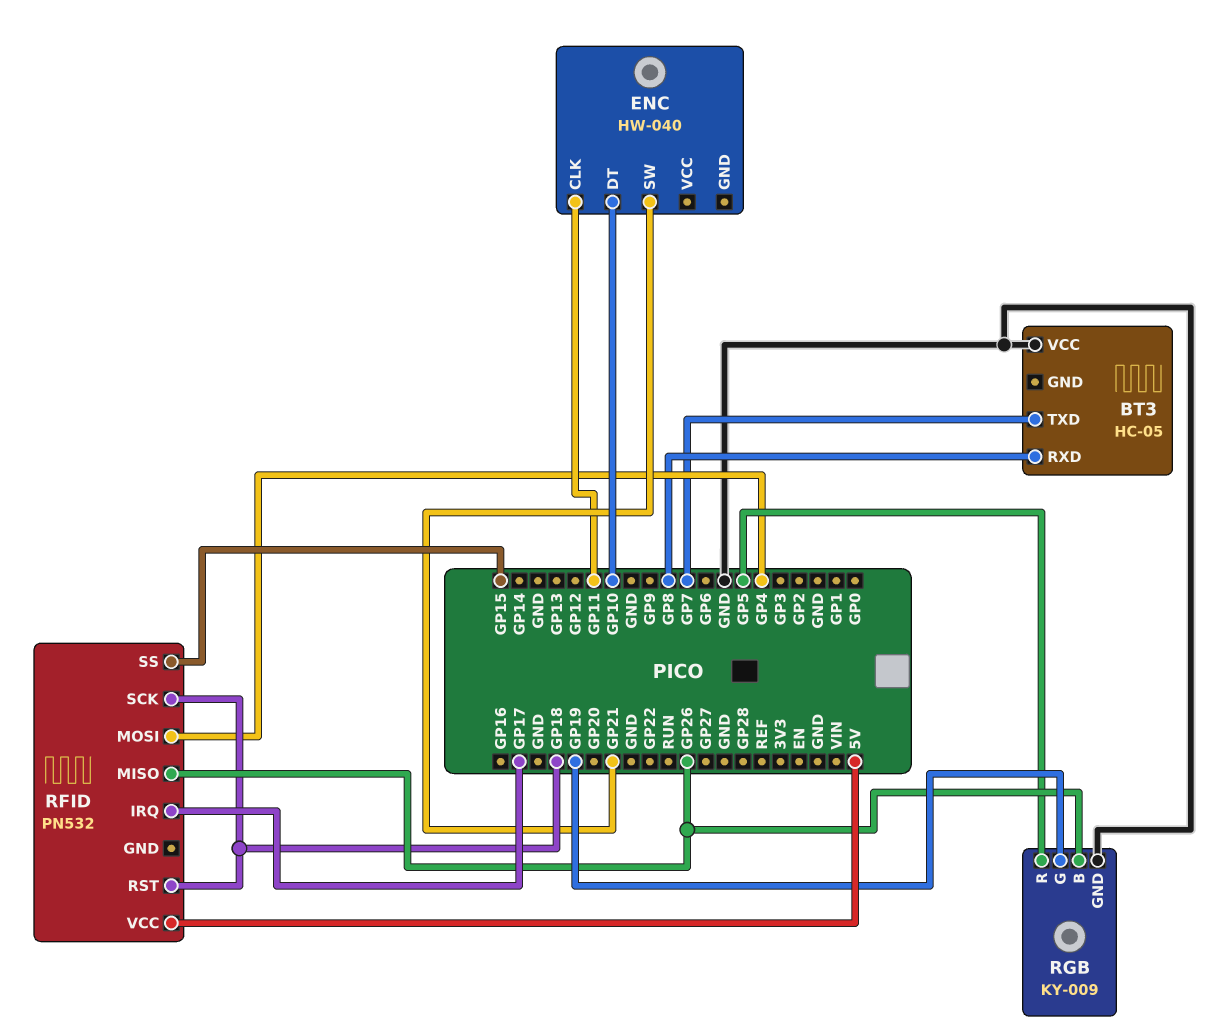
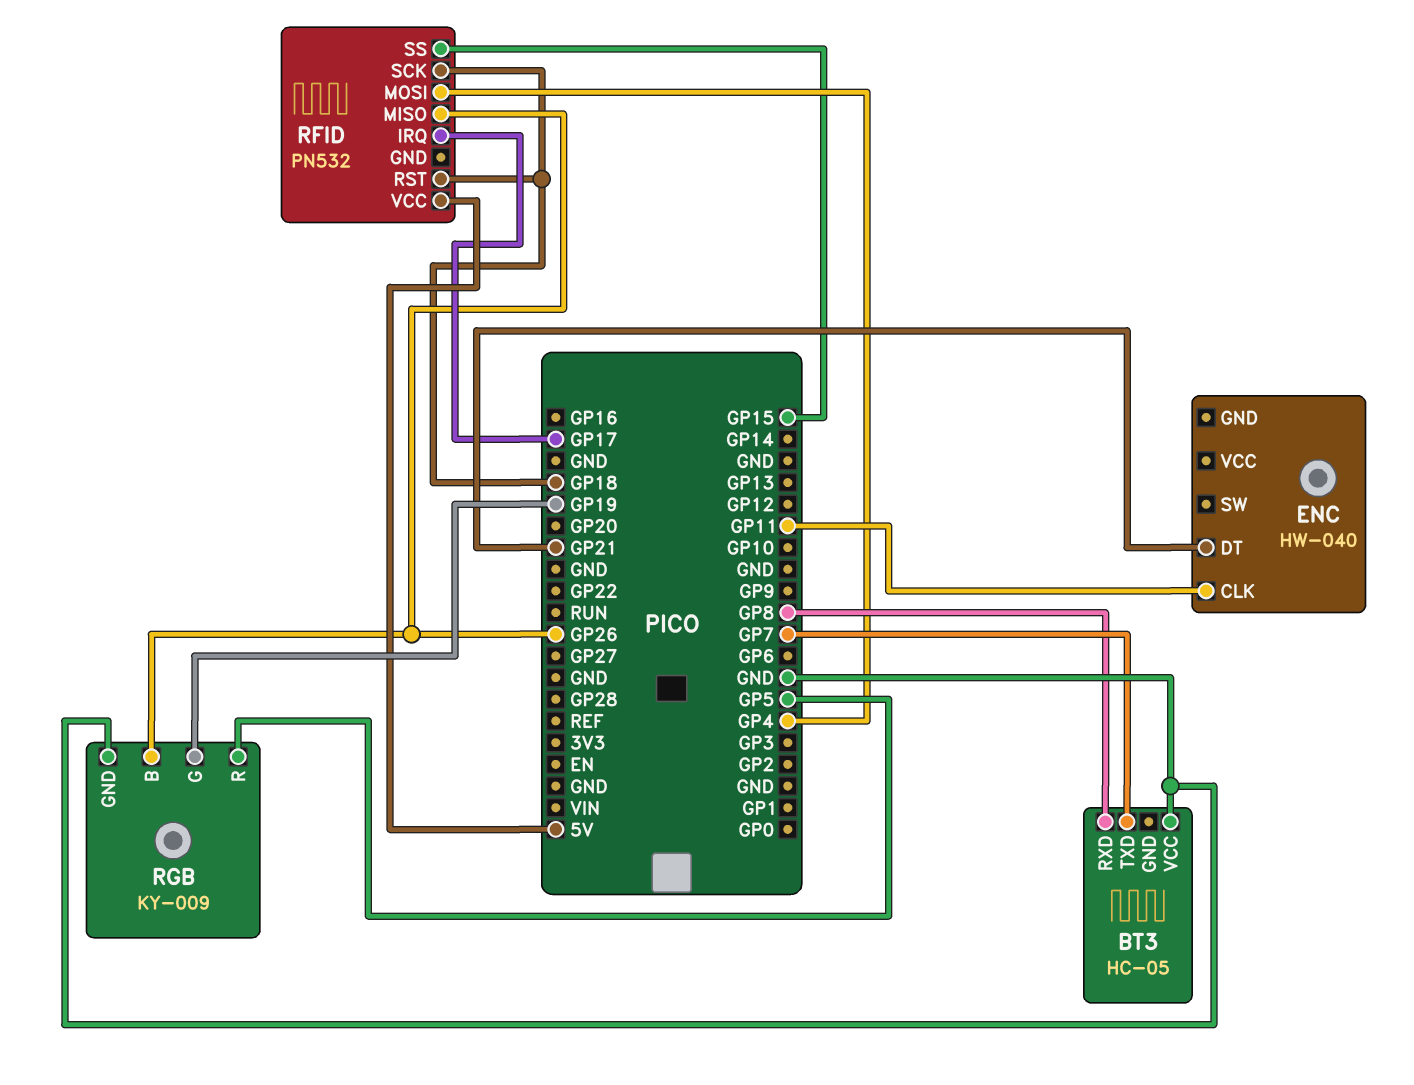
ENC pin DT: GP10 -> GP21
ENC pin SW: GP21 -> none

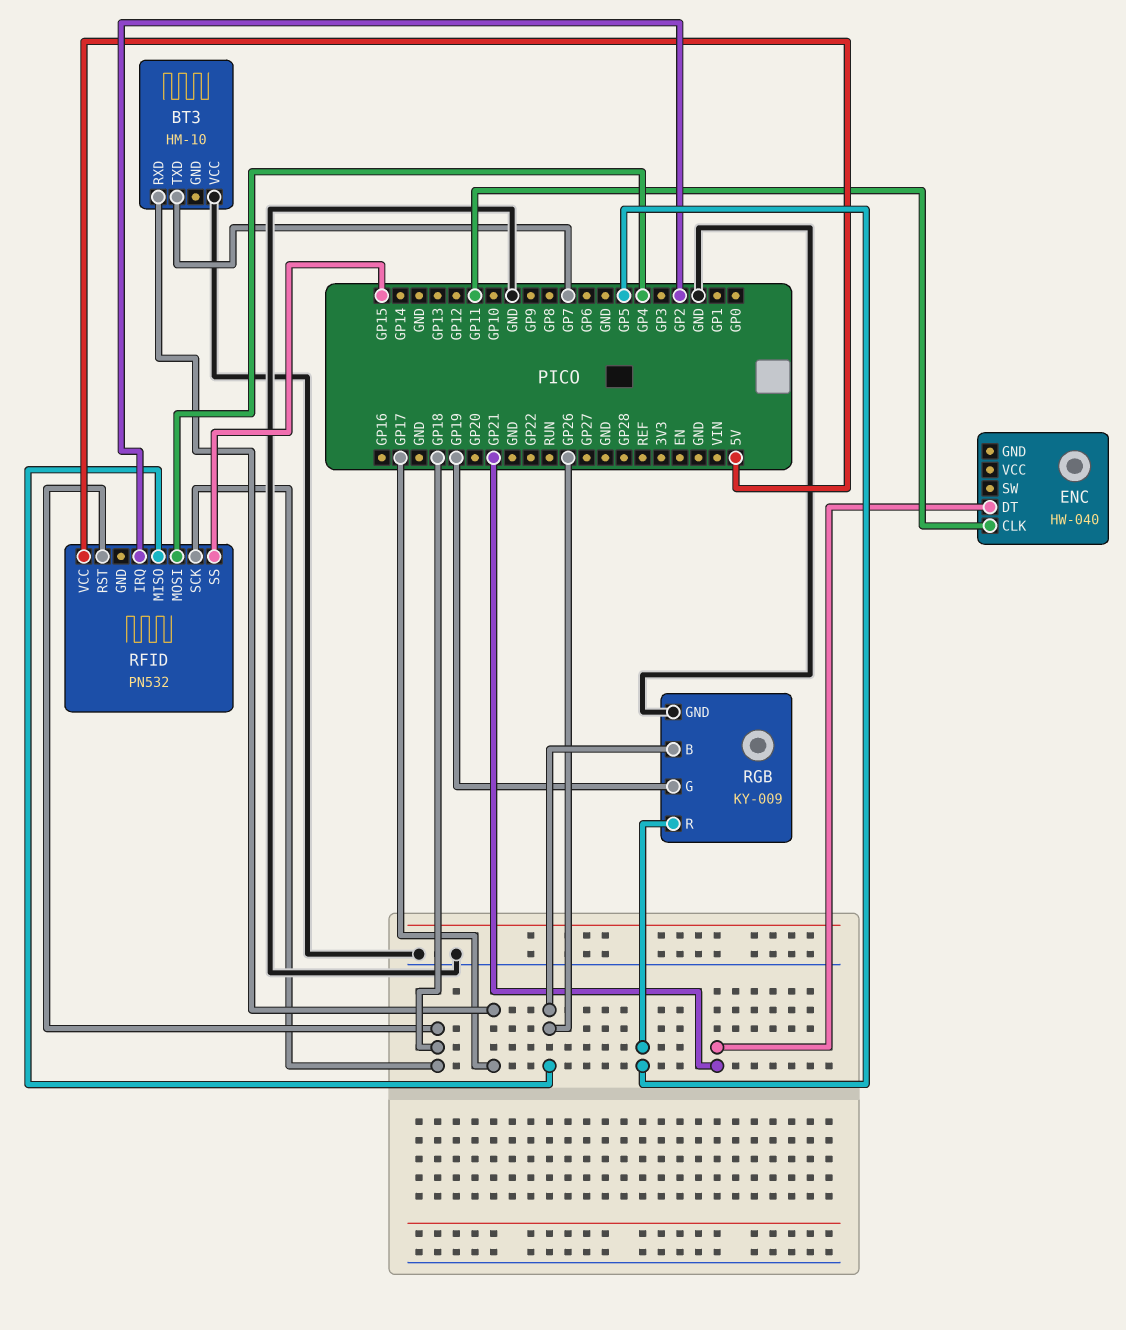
BT3: HC-05 -> HM-10
BT3 pin RXD: GP8 -> GP17
RFID pin IRQ: GP17 -> GP2

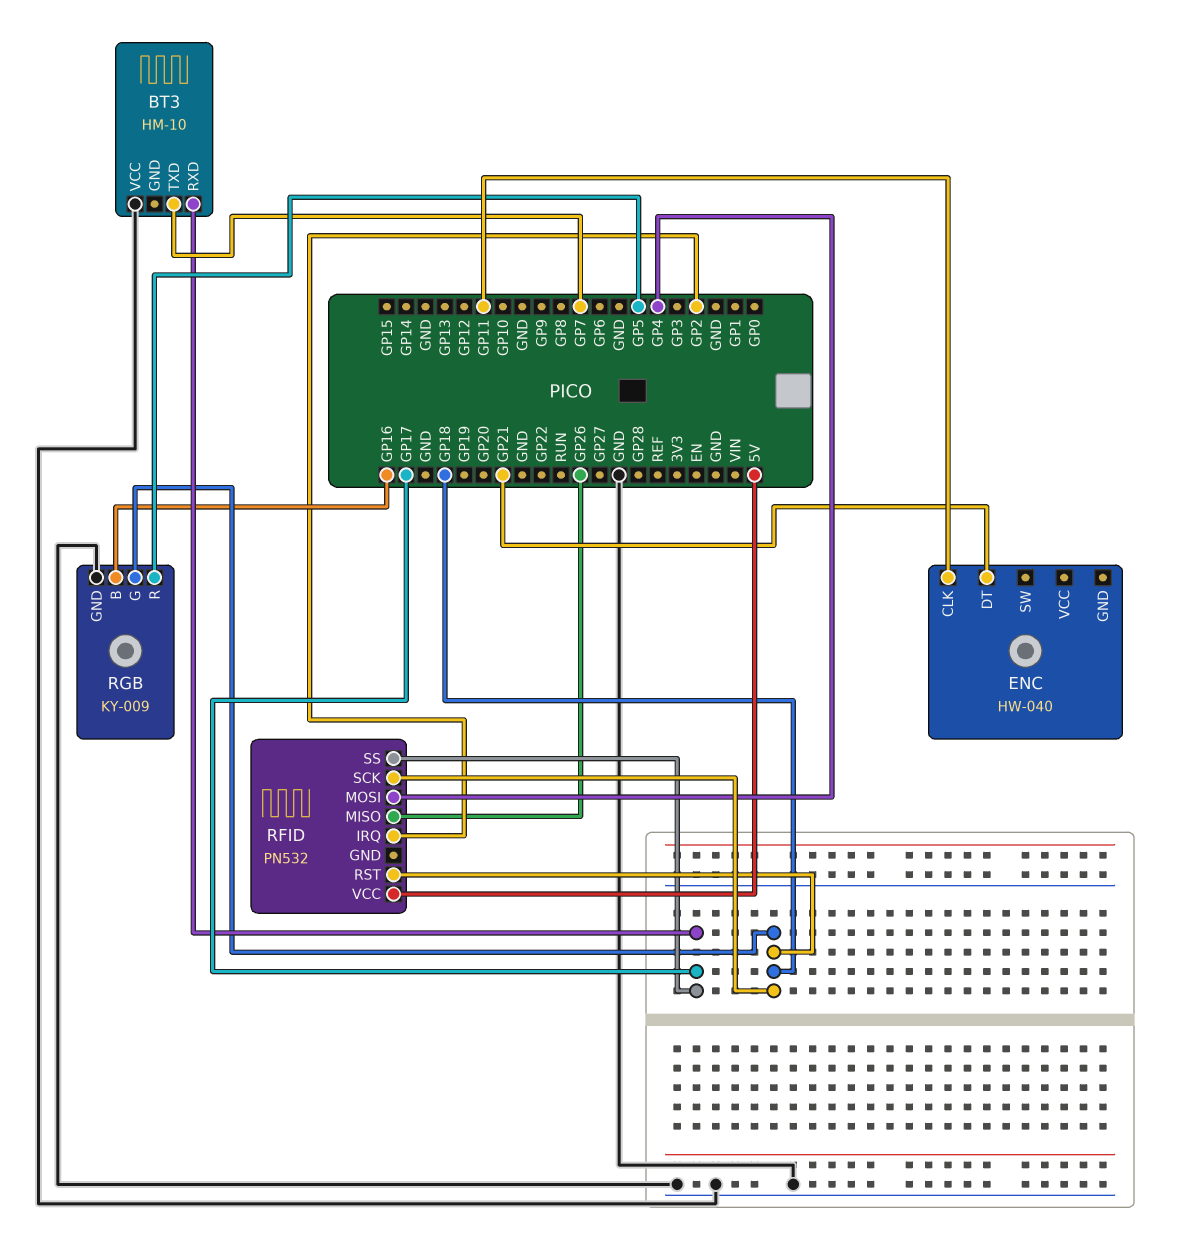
RFID pin SS: GP15 -> GP17
RGB pin B: GP26 -> GP16
RGB pin G: GP19 -> GP18

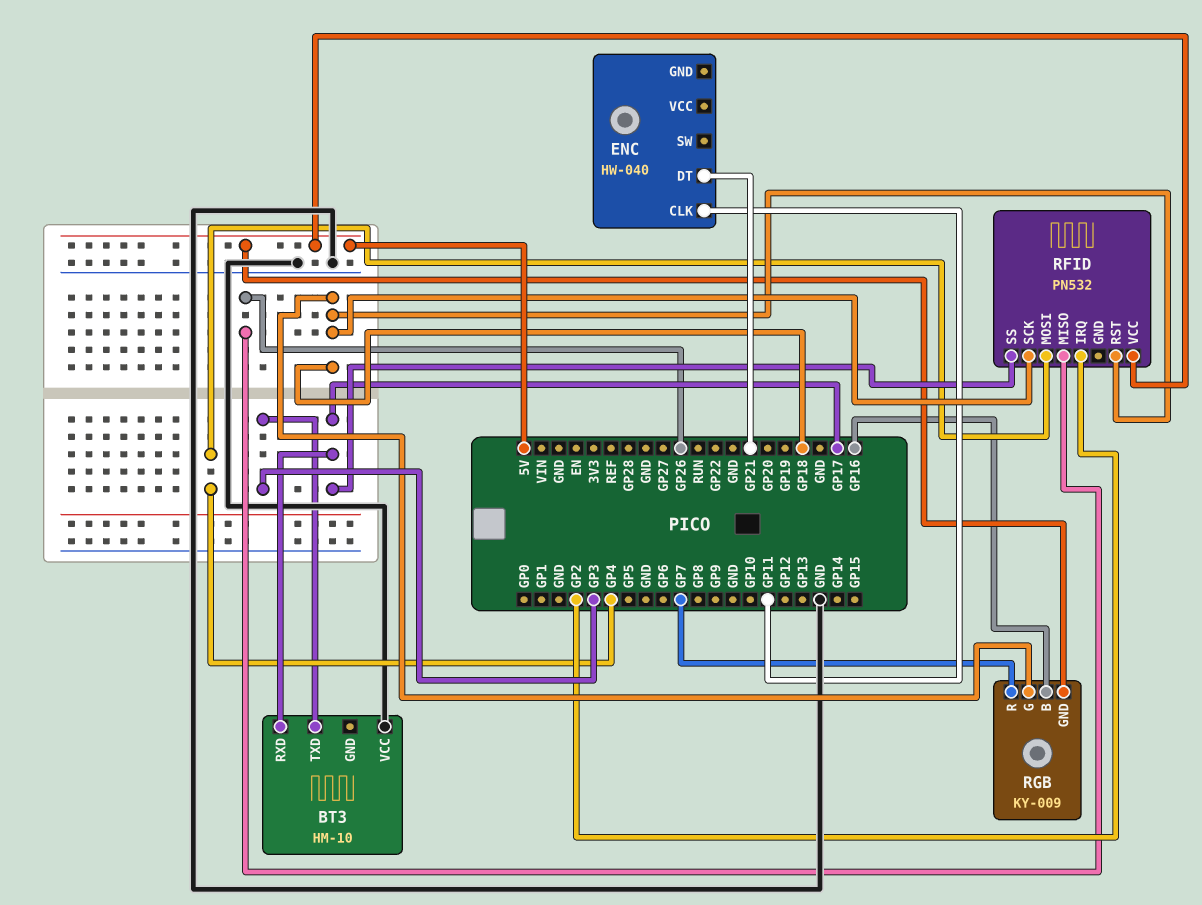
BT3 pin TXD: GP7 -> GP3
RGB pin GND: GND -> 5V
RGB pin R: GP5 -> GP7

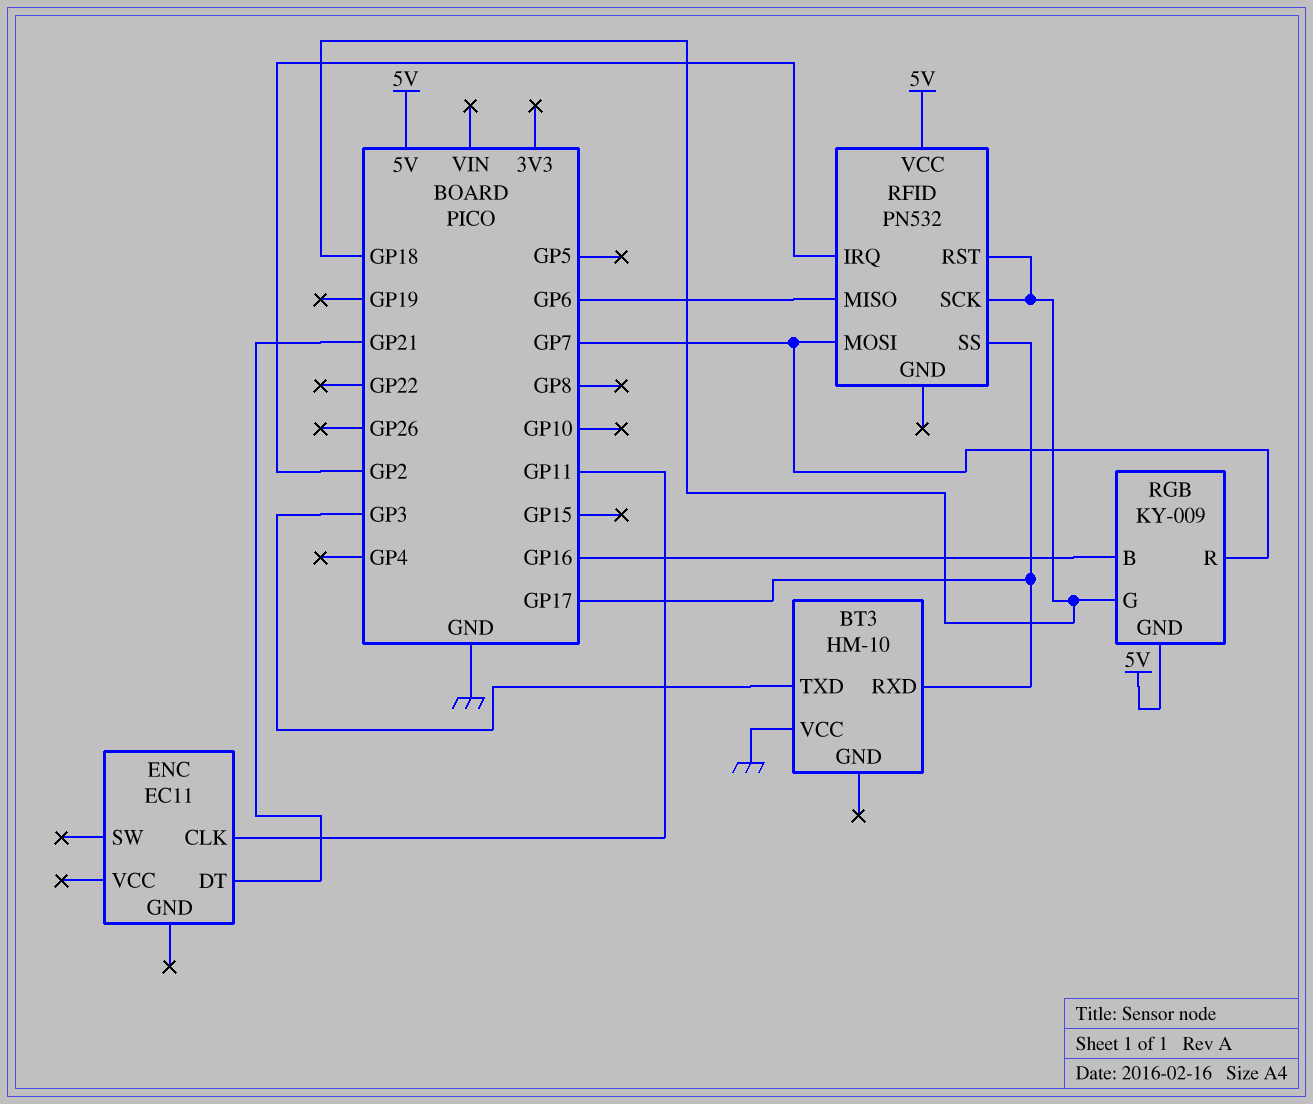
ENC: HW-040 -> EC11
RFID pin MISO: GP26 -> GP6
RFID pin MOSI: GP4 -> GP7

